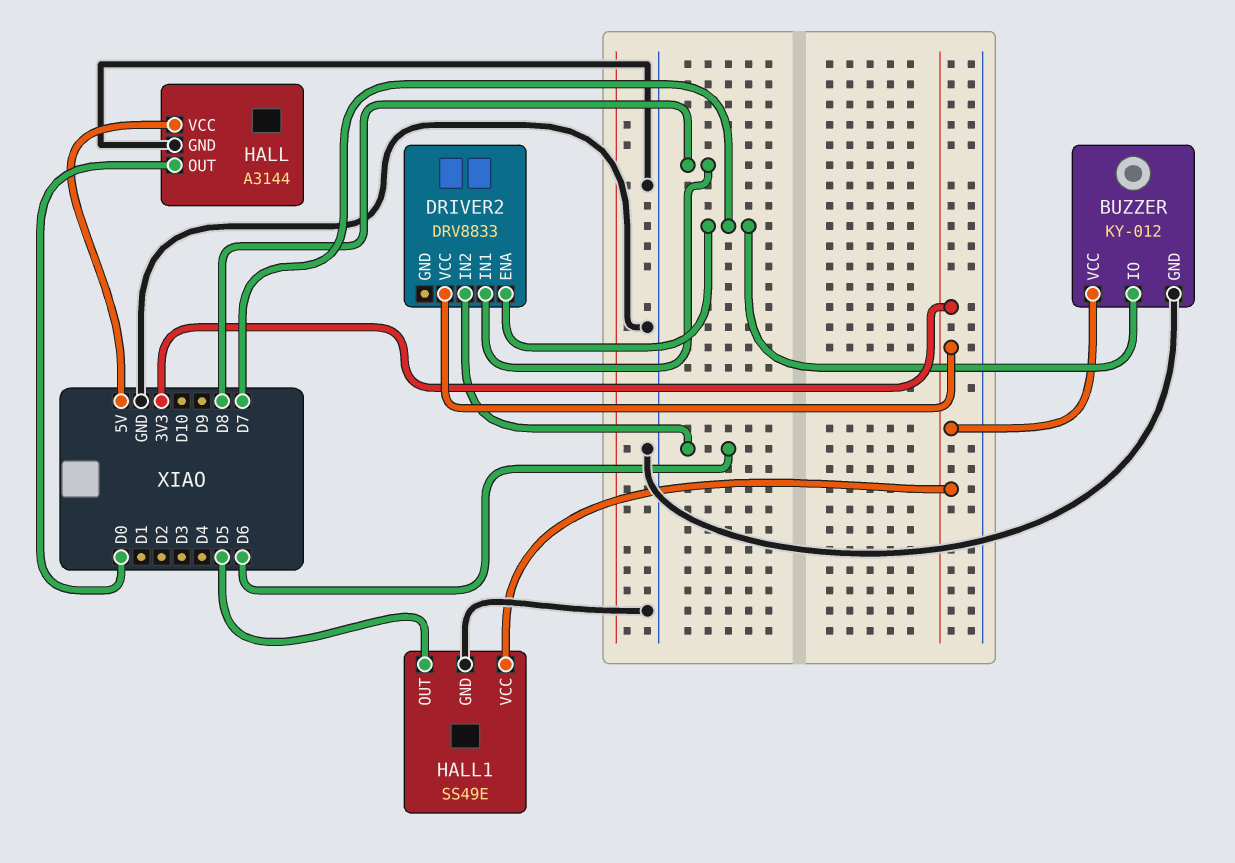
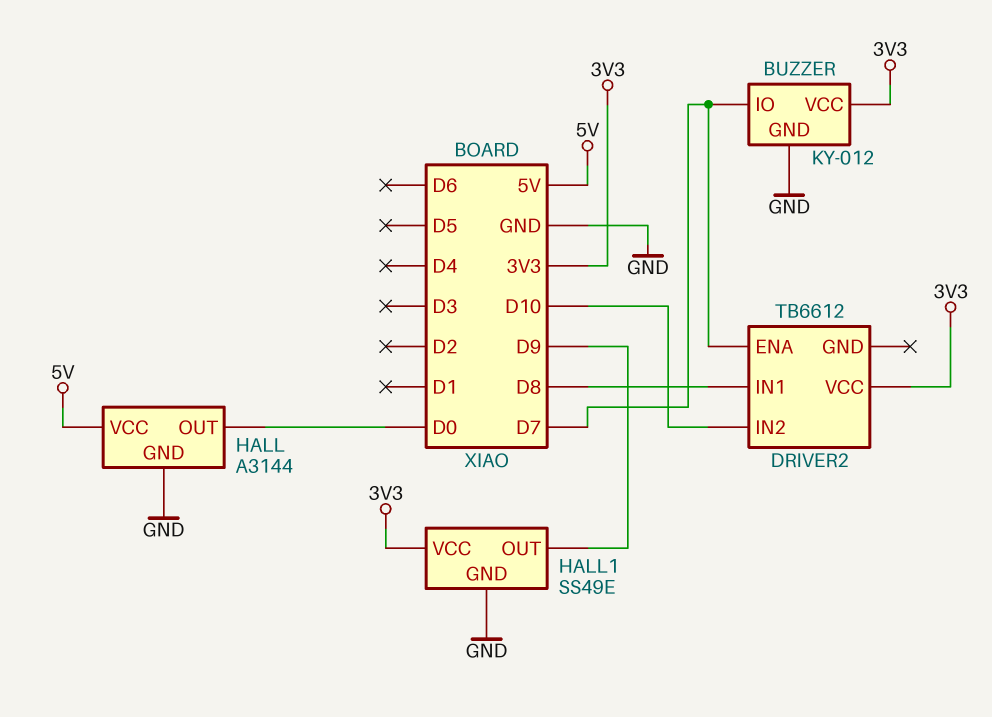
DRIVER2: DRV8833 -> TB6612
DRIVER2 pin IN2: D6 -> D10
HALL1 pin OUT: D5 -> D9

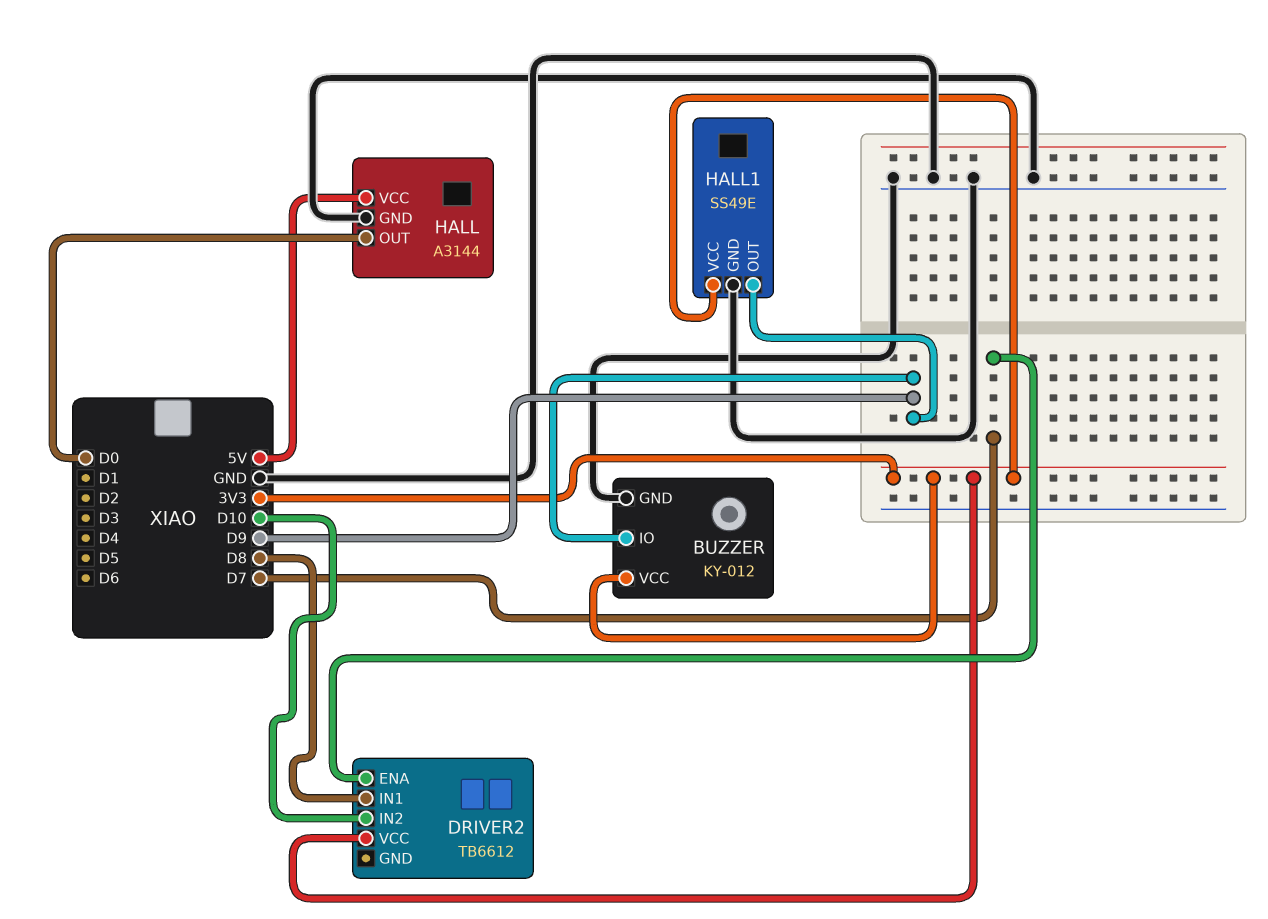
BUZZER pin IO: D7 -> D9

